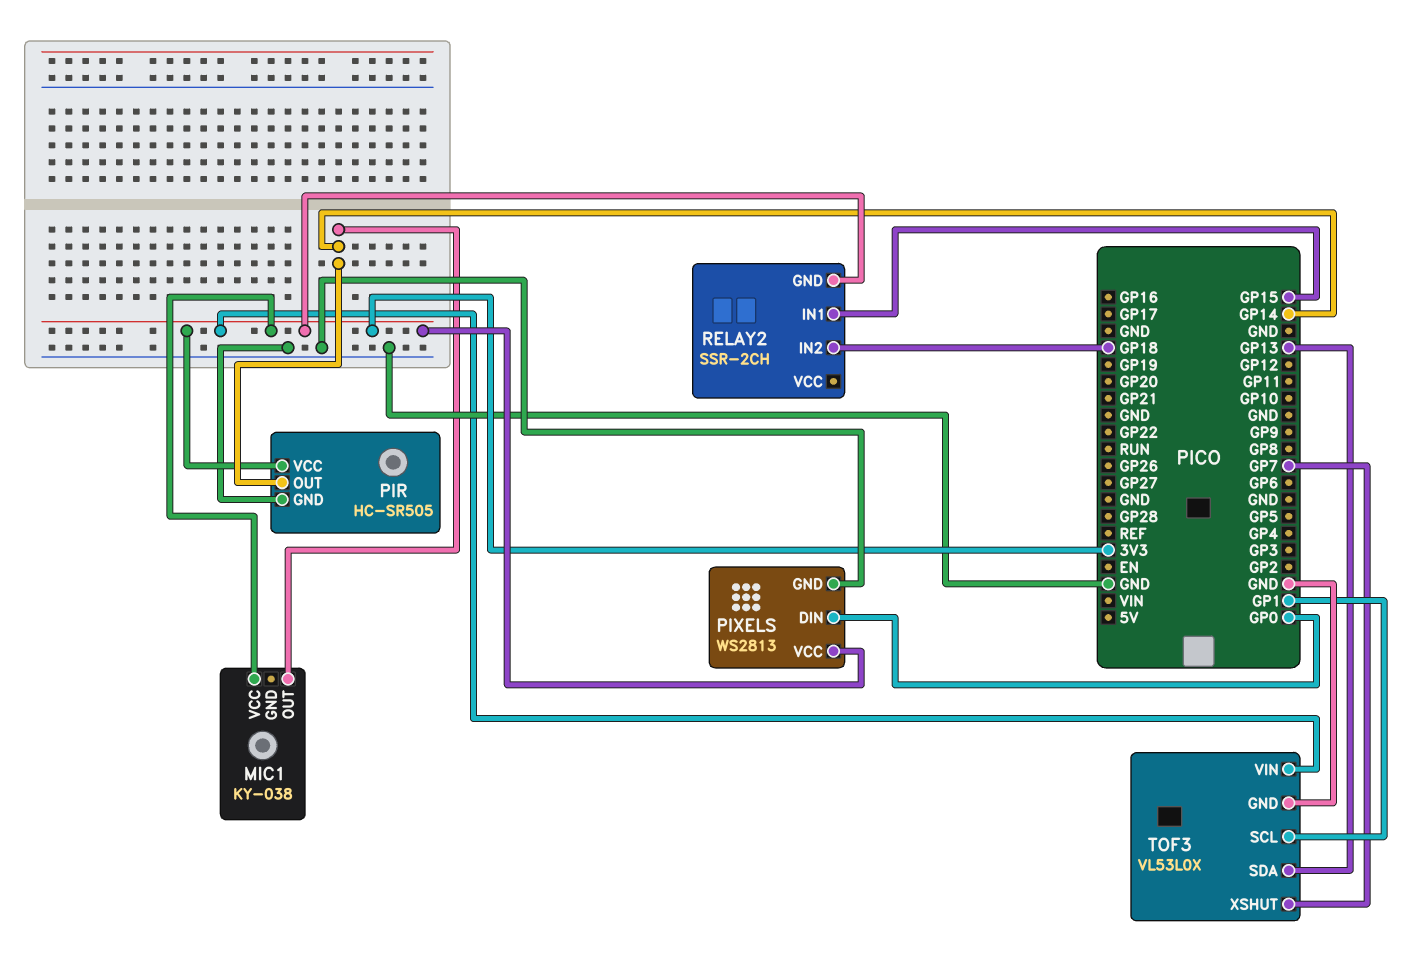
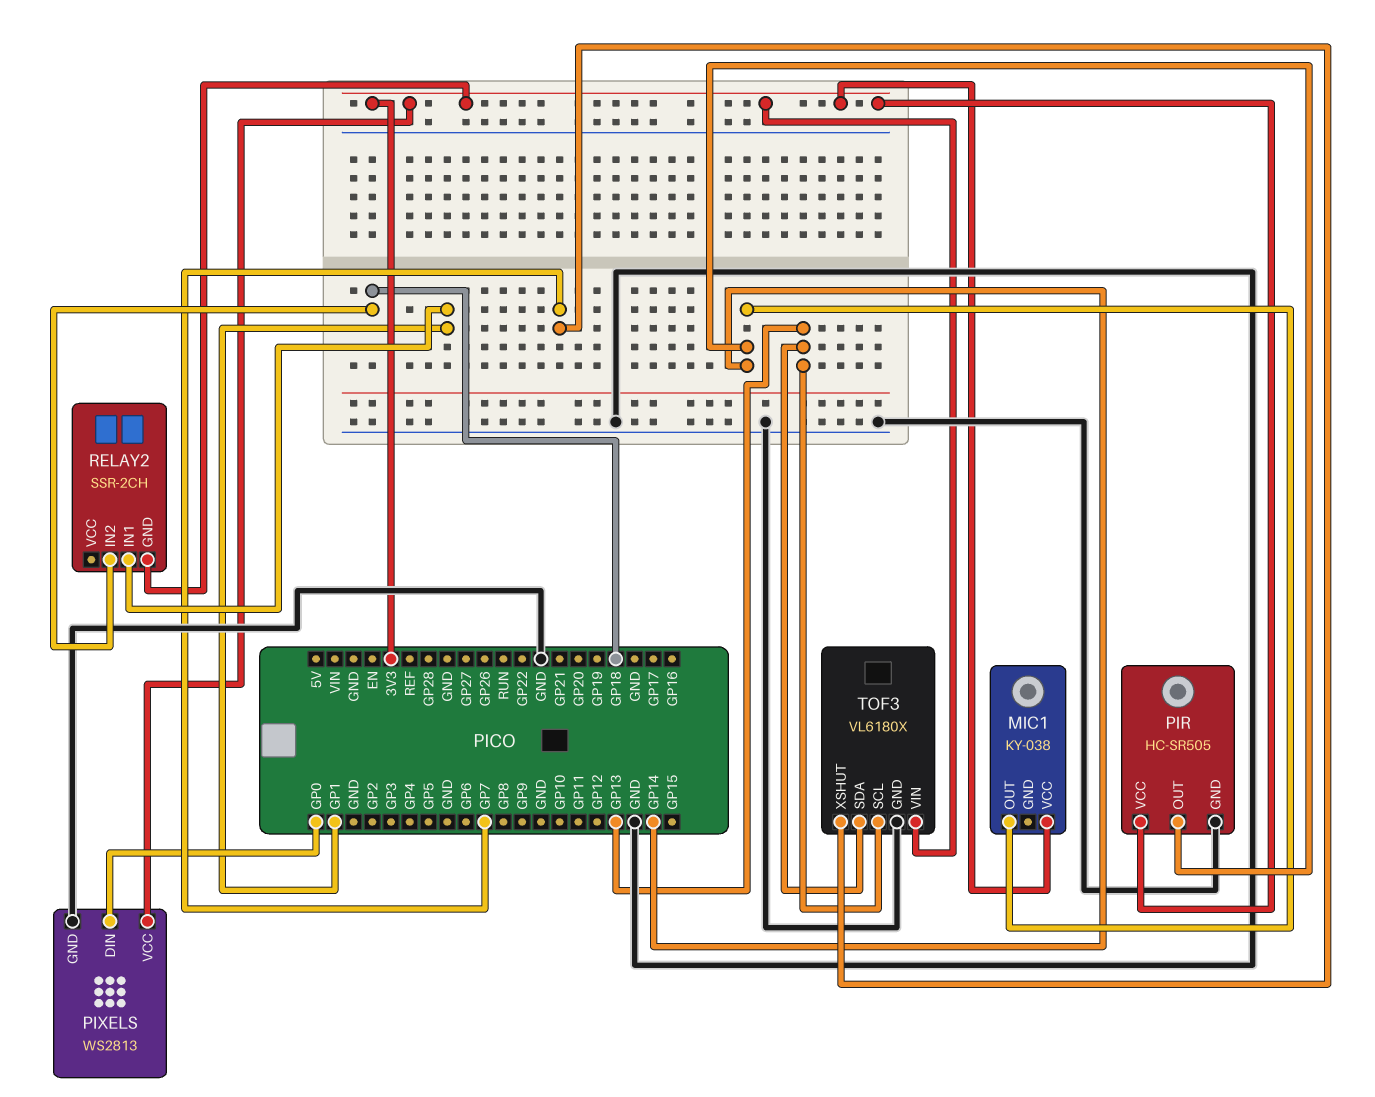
RELAY2 pin IN1: GP15 -> GP1
TOF3: VL53L0X -> VL6180X
TOF3 pin SCL: GP1 -> GP13

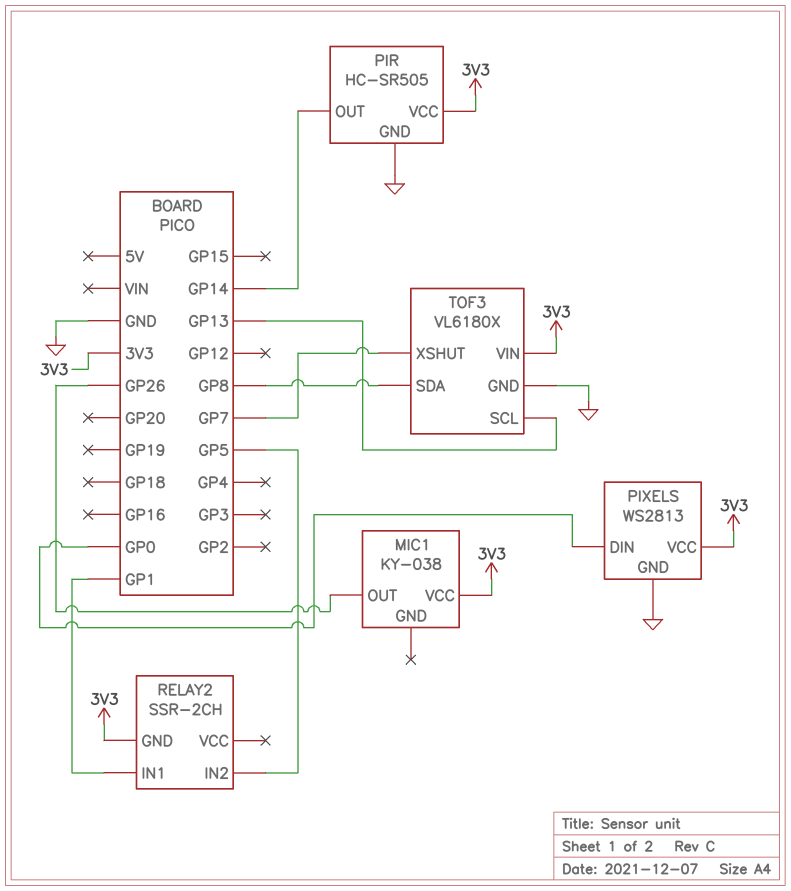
MIC1 pin OUT: GP14 -> GP26
RELAY2 pin IN2: GP18 -> GP5
TOF3 pin SDA: GP13 -> GP8

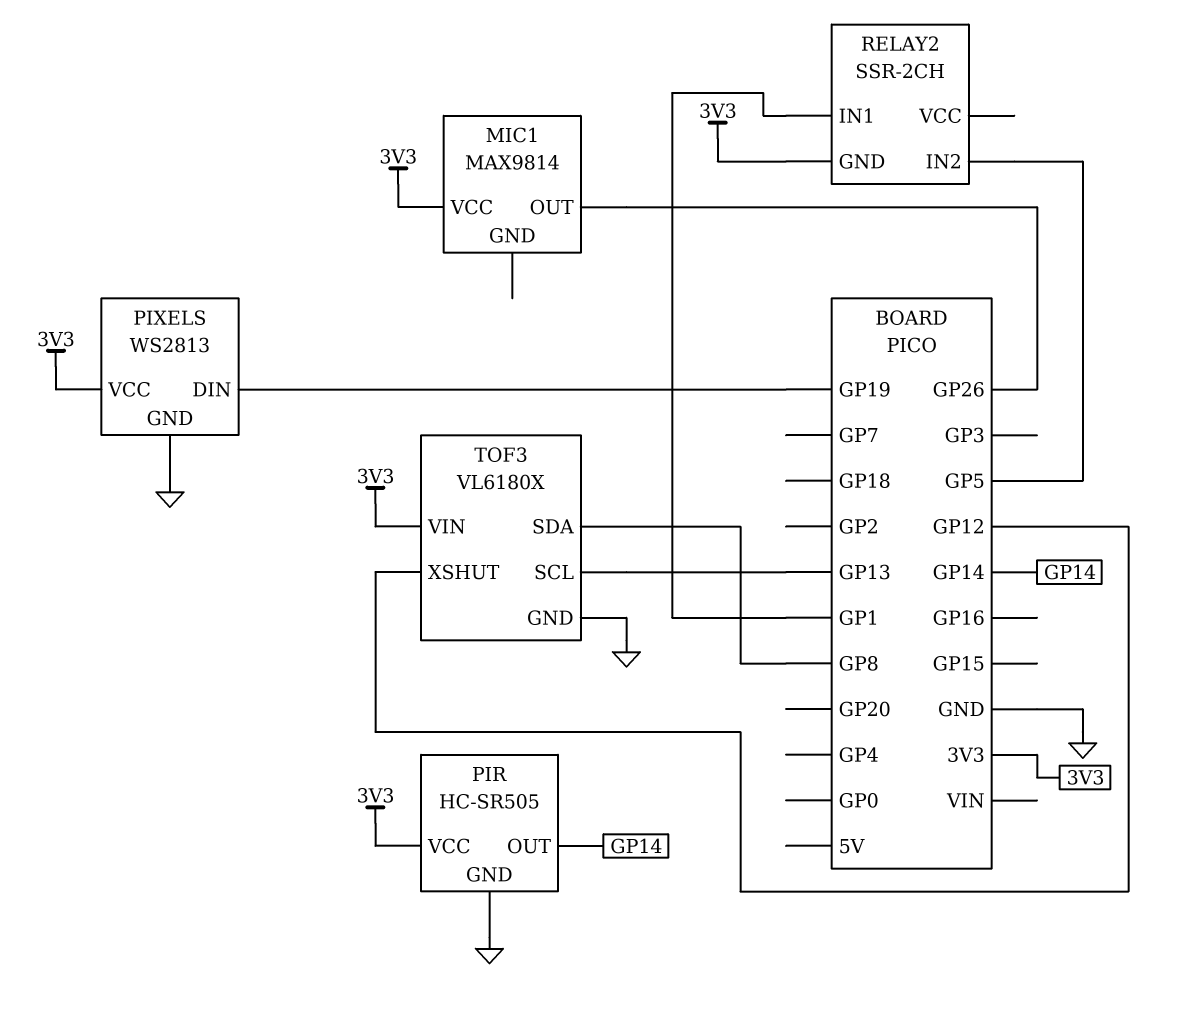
MIC1: KY-038 -> MAX9814
PIXELS pin DIN: GP0 -> GP19
TOF3 pin XSHUT: GP7 -> GP12

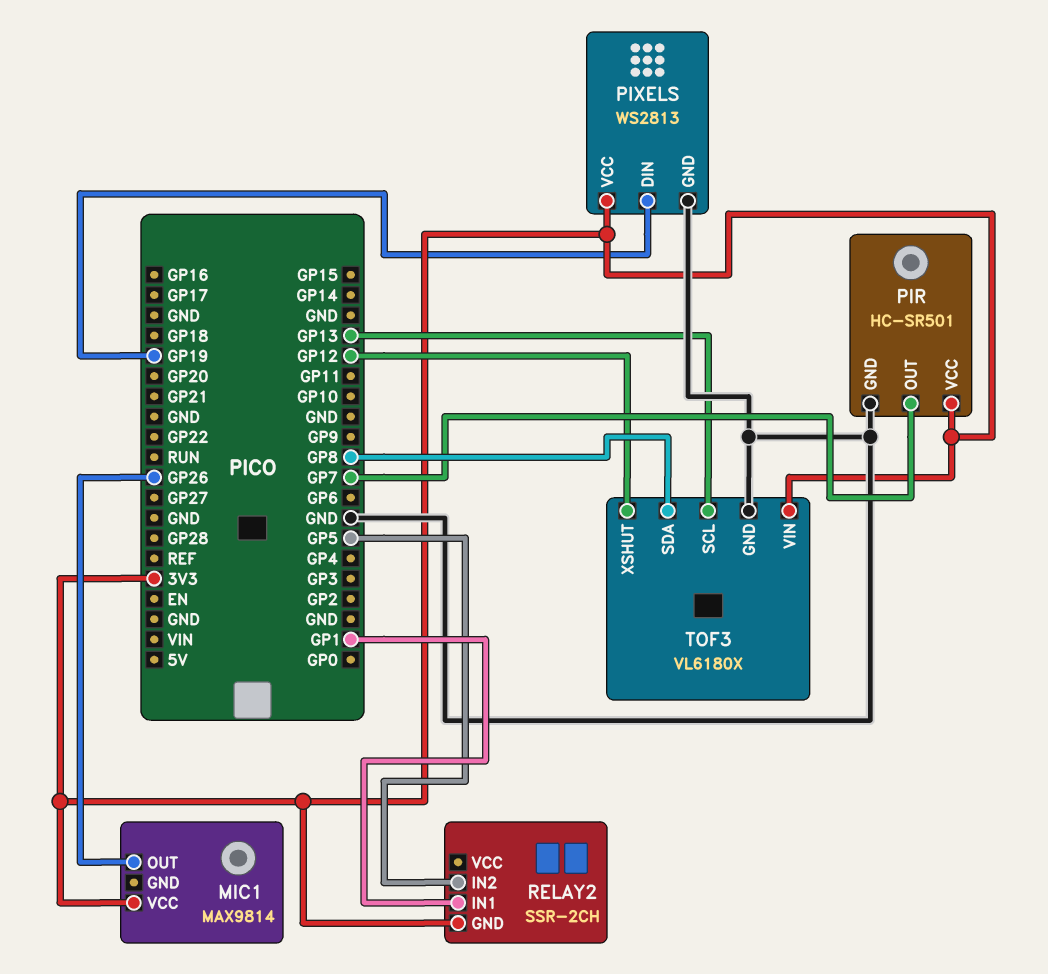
PIR: HC-SR505 -> HC-SR501
PIR pin OUT: GP14 -> GP7

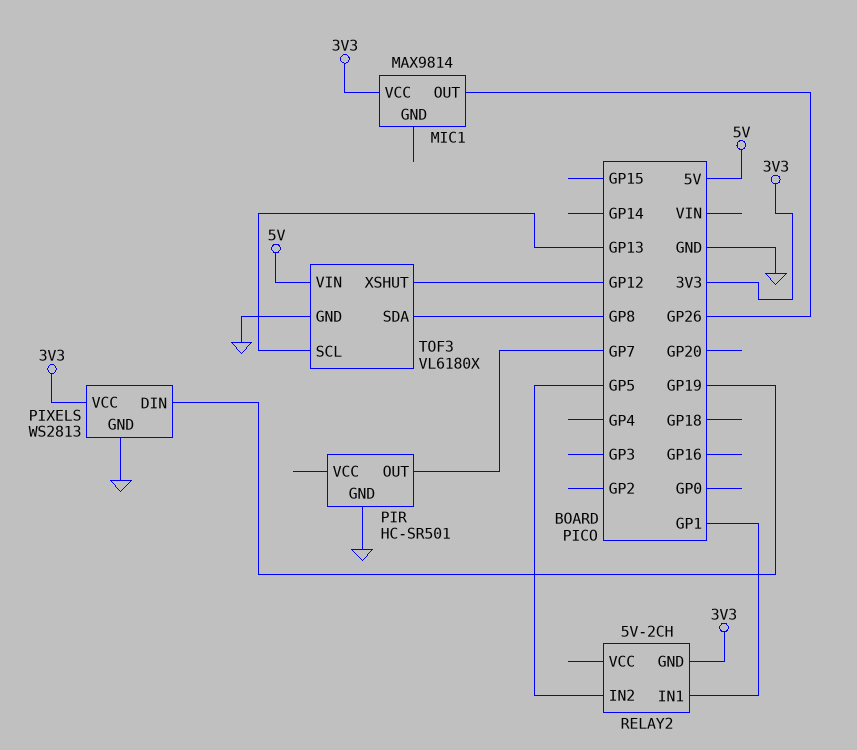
PIR pin VCC: 3V3 -> none
RELAY2: SSR-2CH -> 5V-2CH
TOF3 pin VIN: 3V3 -> 5V

